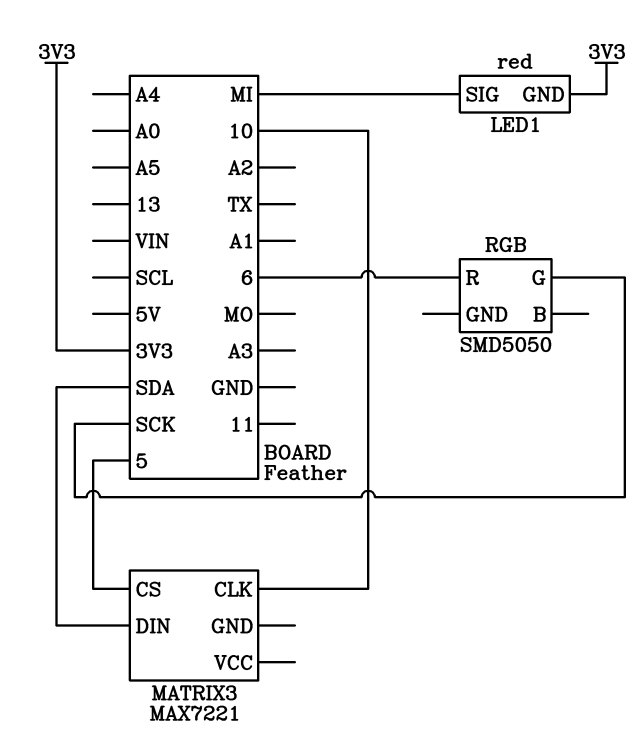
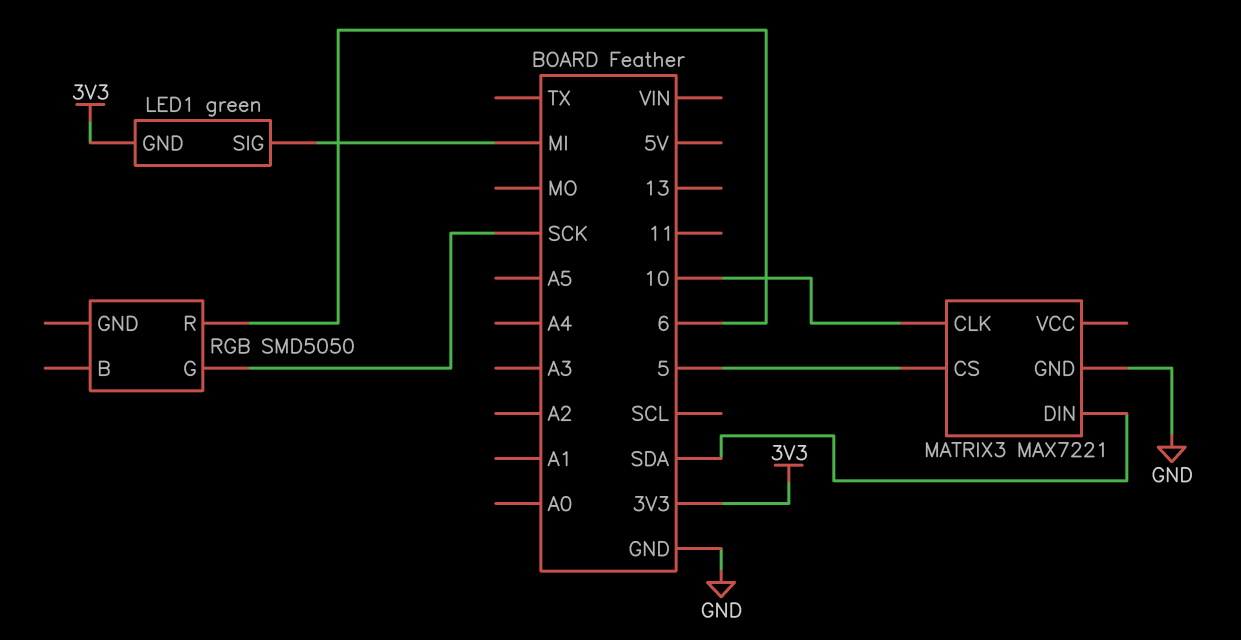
LED1: red -> green
MATRIX3 pin GND: none -> GND

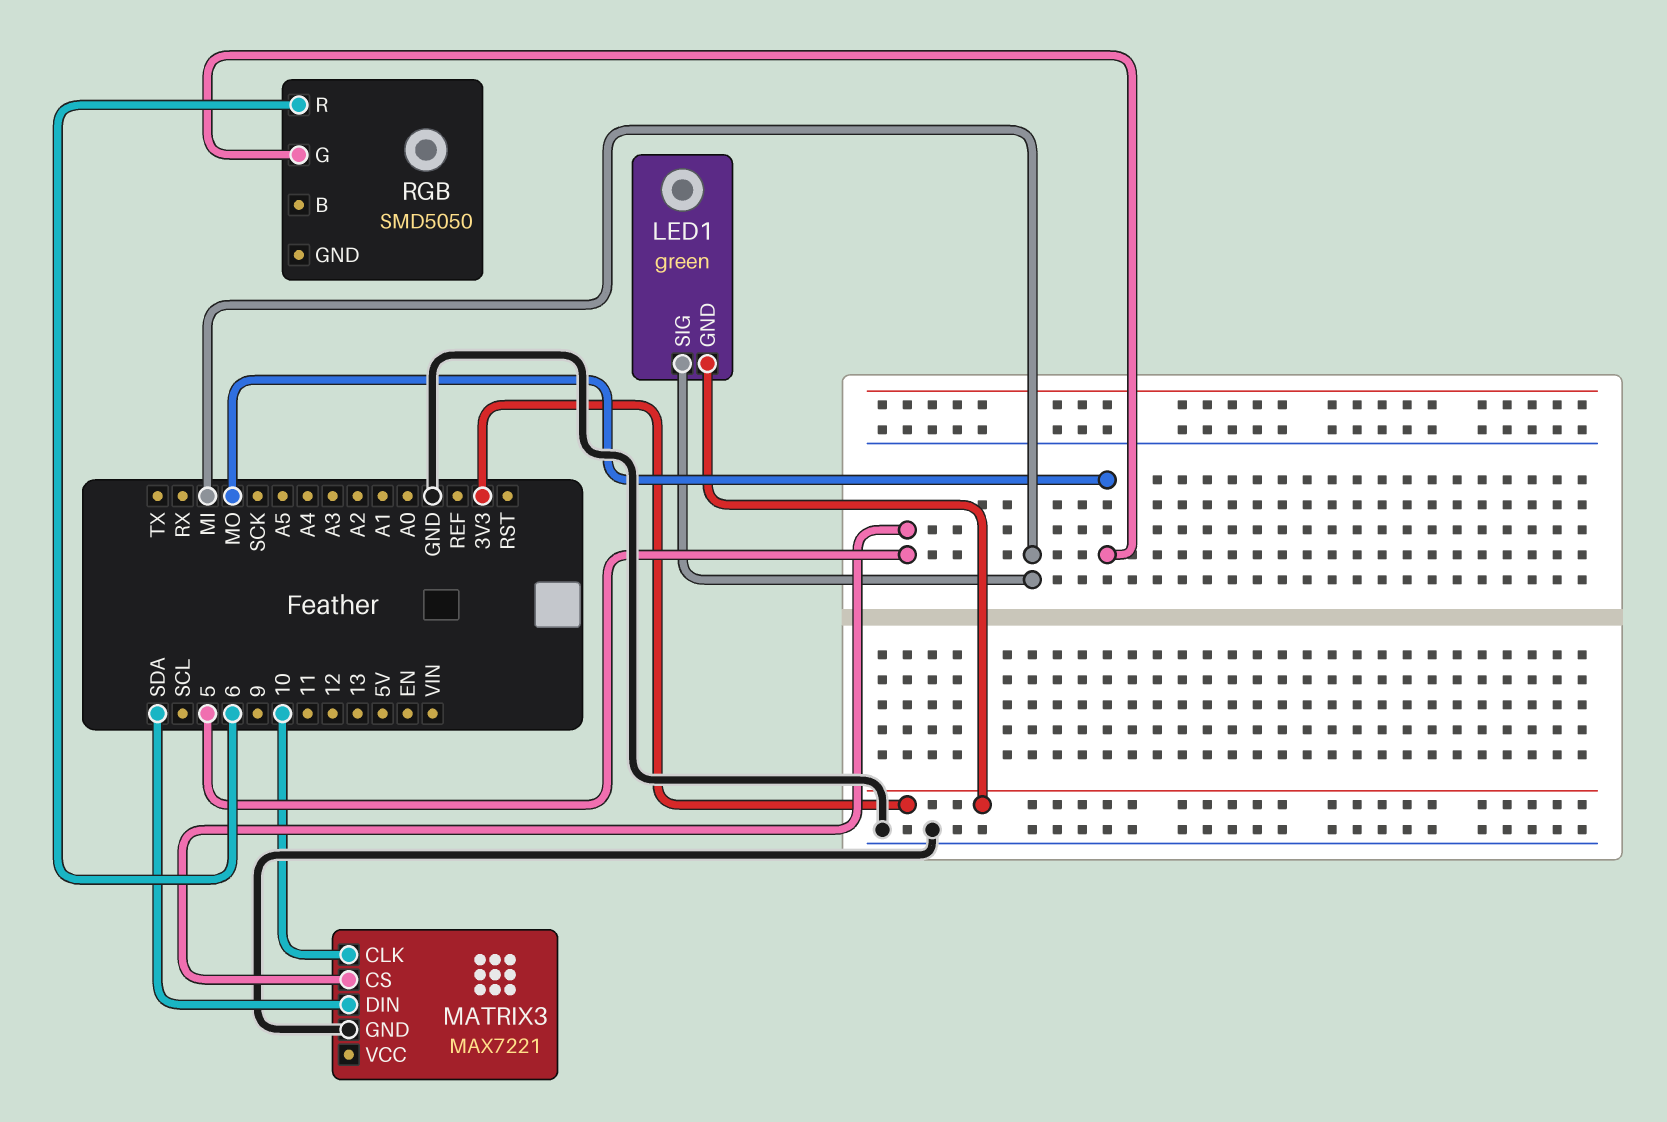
RGB pin G: SCK -> MO

